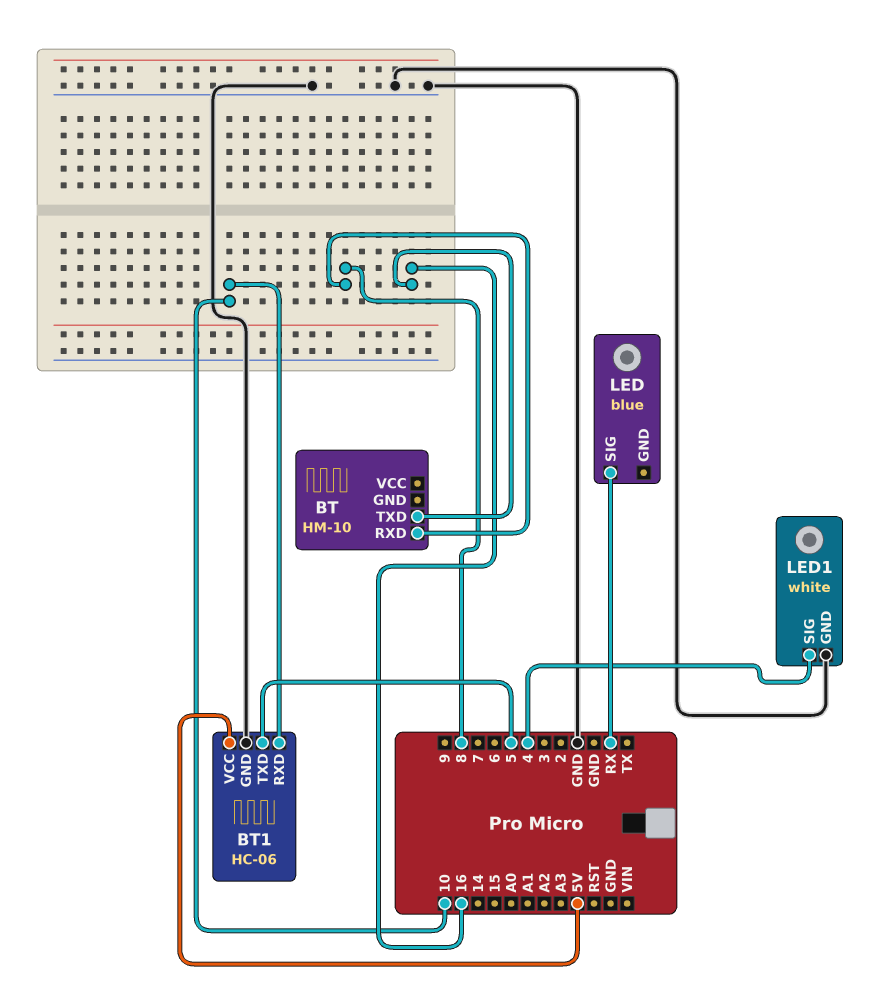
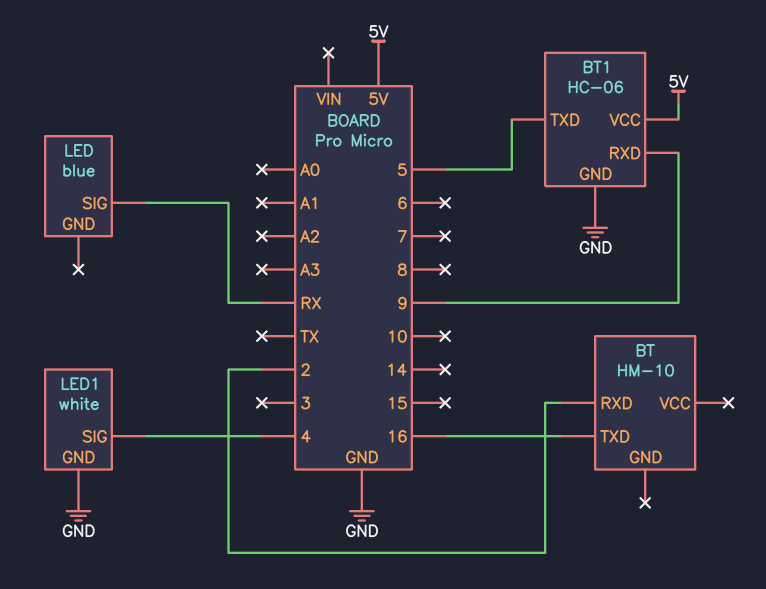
BT pin RXD: 8 -> 2
BT1 pin RXD: 10 -> 9

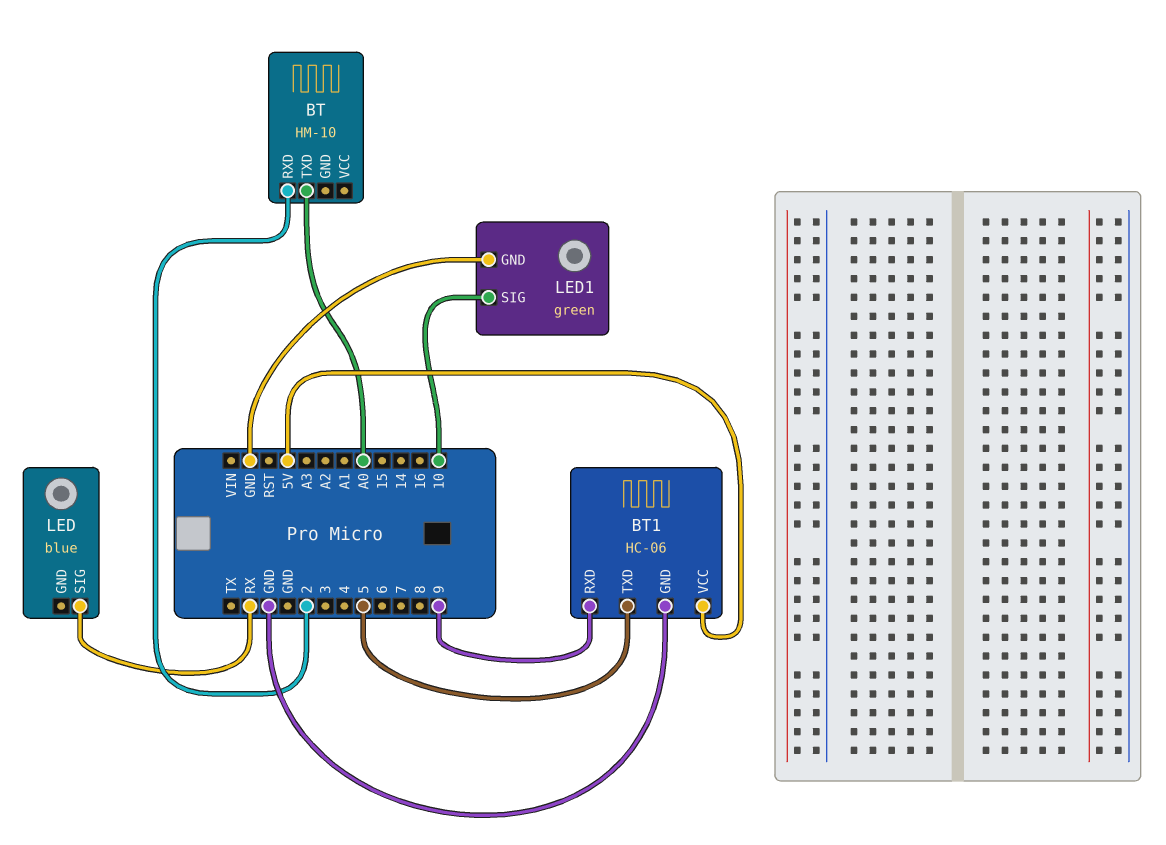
BT pin TXD: 16 -> A0
LED1: white -> green
LED1 pin SIG: 4 -> 10

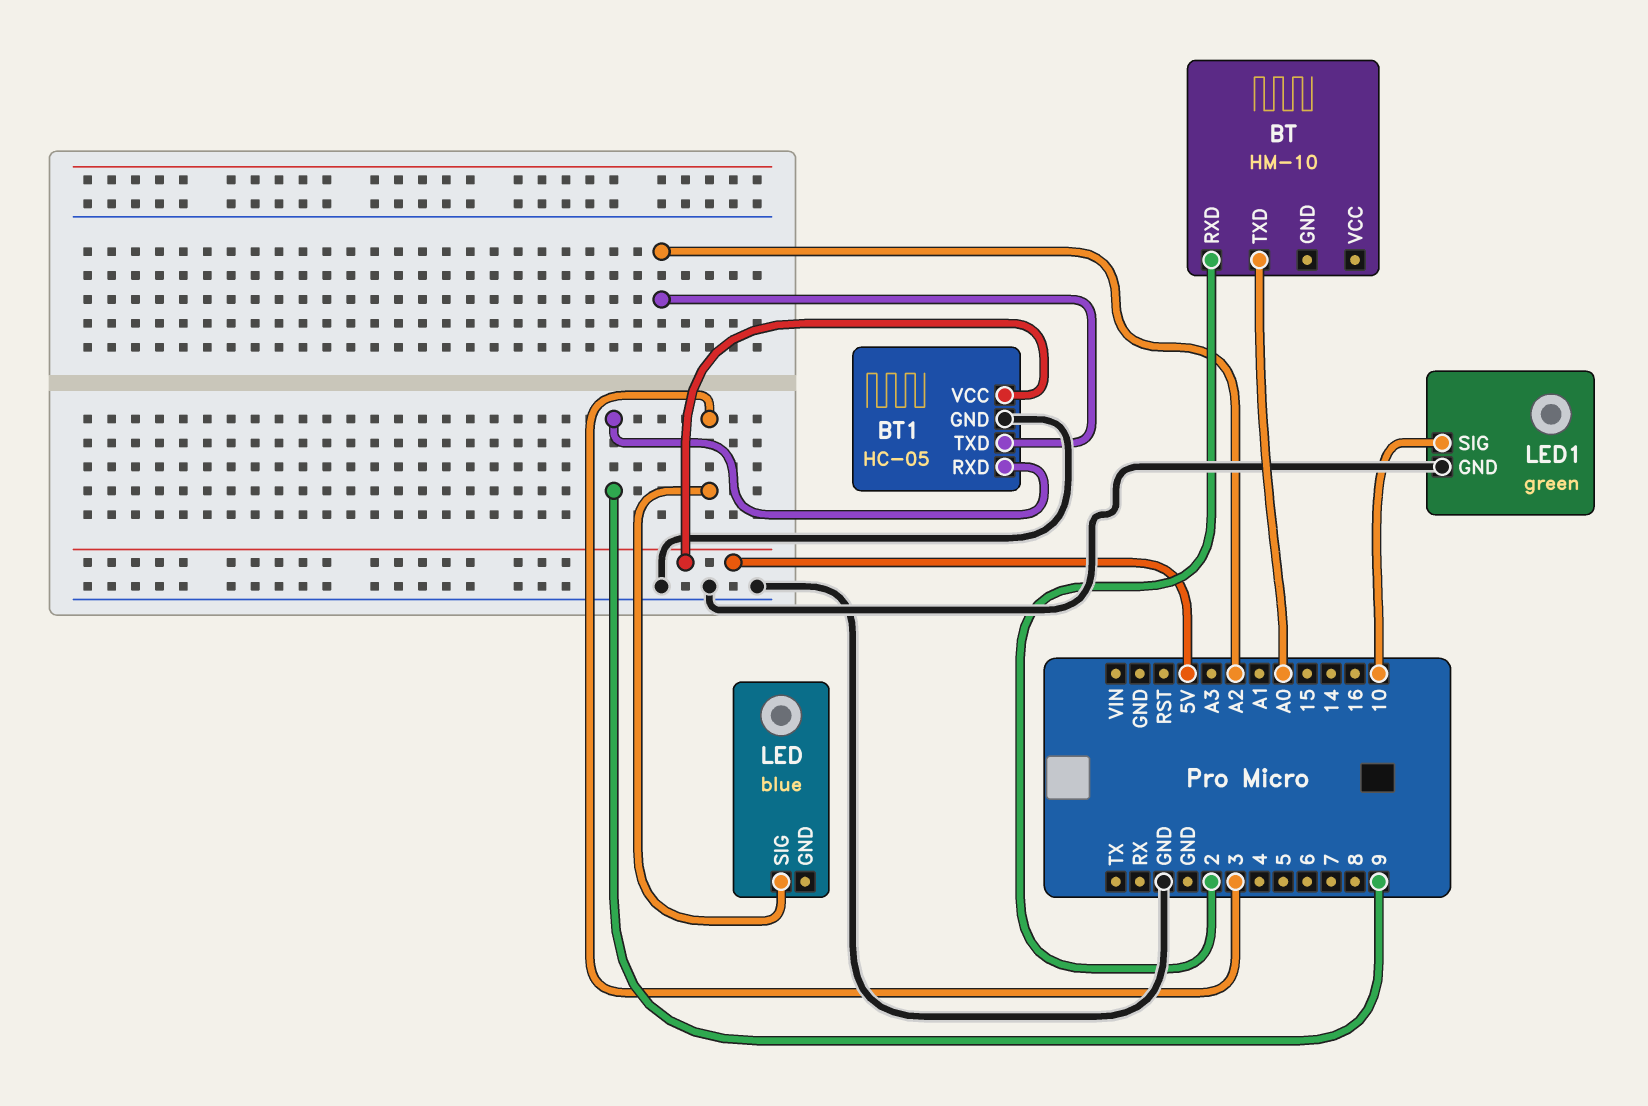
BT1: HC-06 -> HC-05
BT1 pin TXD: 5 -> A2
LED pin SIG: RX -> 3

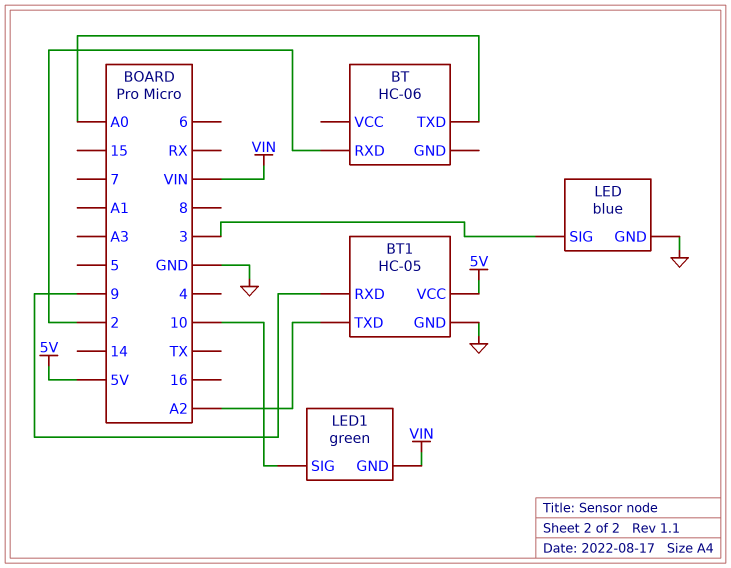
BT: HM-10 -> HC-06
LED pin GND: none -> GND
LED1 pin GND: GND -> VIN

